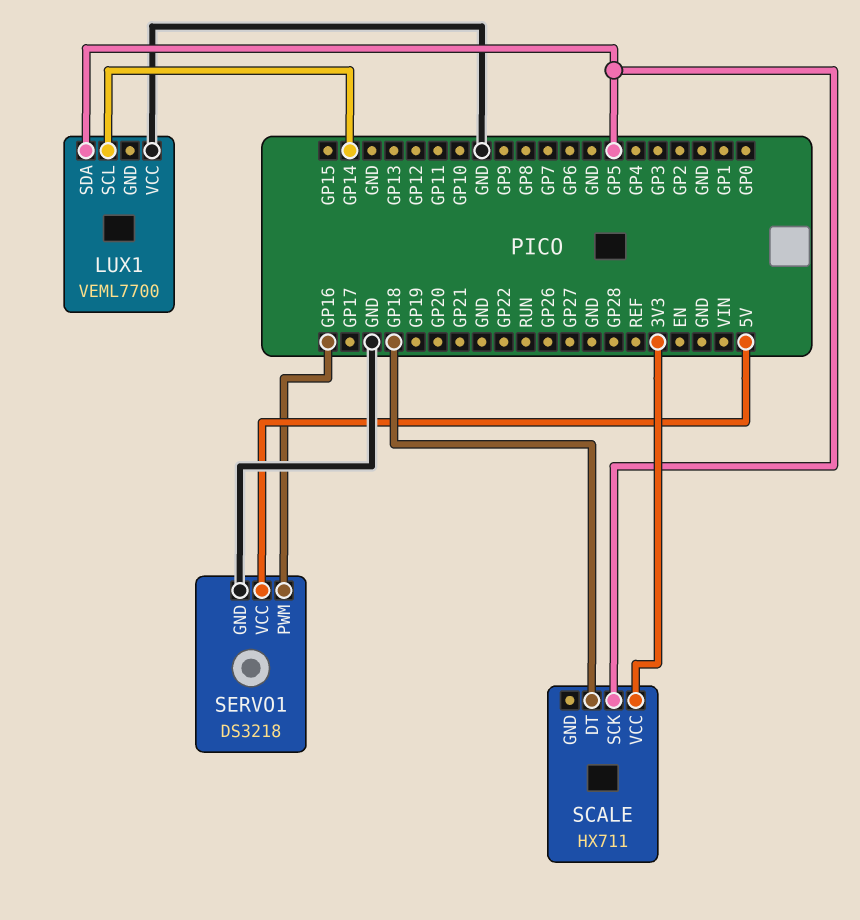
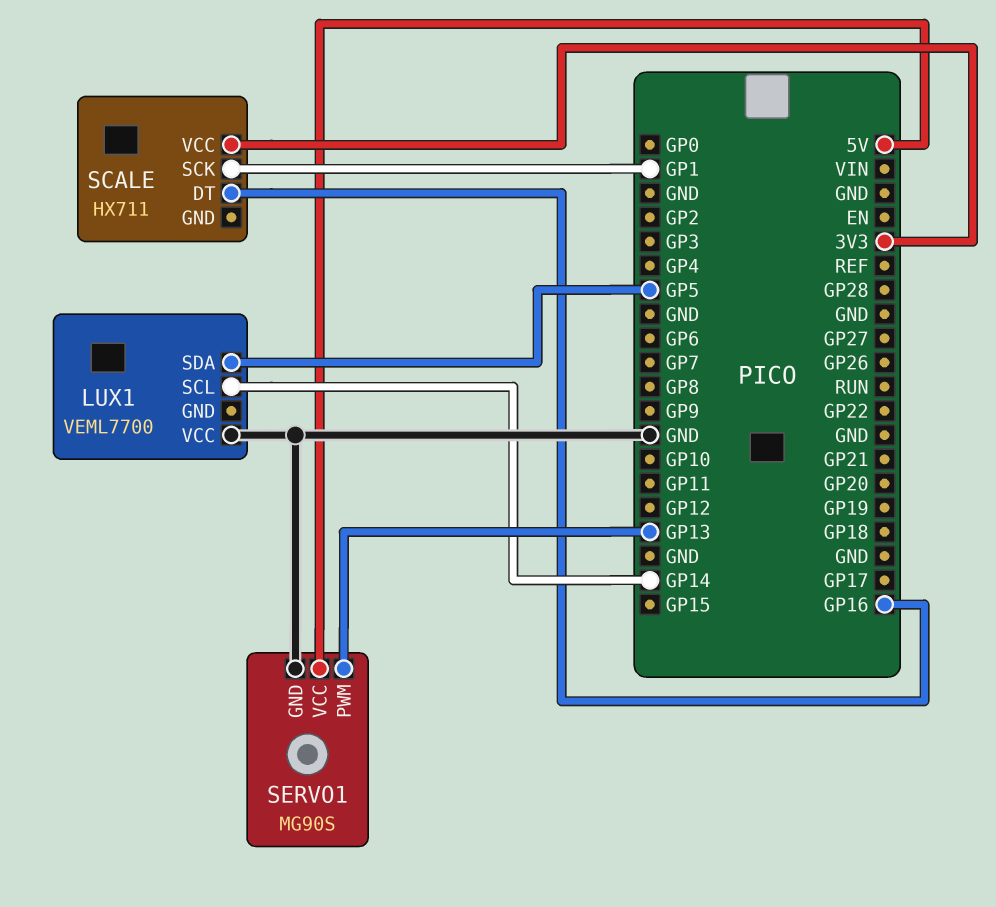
SCALE pin DT: GP18 -> GP16
SCALE pin SCK: GP5 -> GP1
SERVO1: DS3218 -> MG90S
SERVO1 pin PWM: GP16 -> GP13

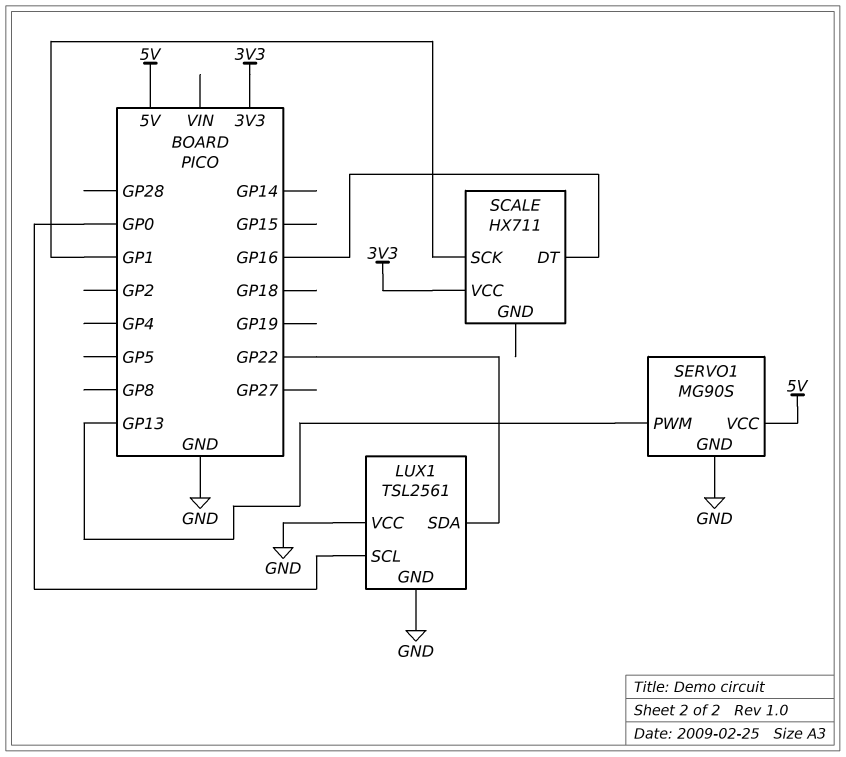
LUX1: VEML7700 -> TSL2561
LUX1 pin GND: none -> GND
LUX1 pin SCL: GP14 -> GP0
LUX1 pin SDA: GP5 -> GP22

